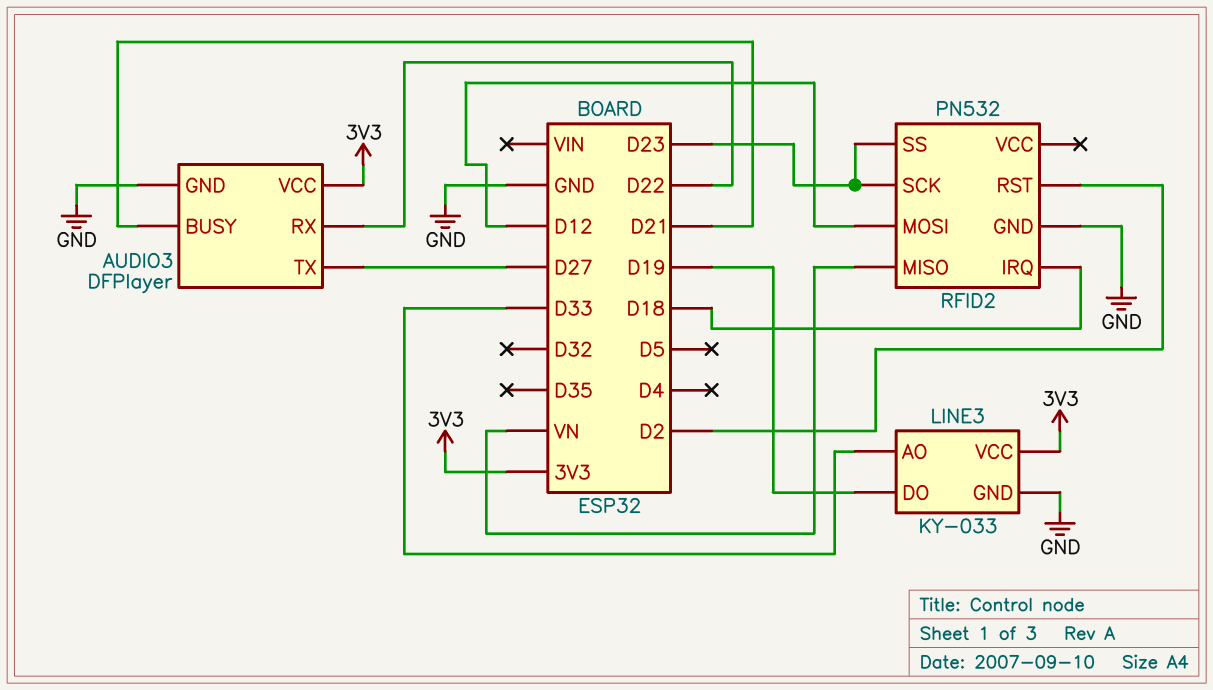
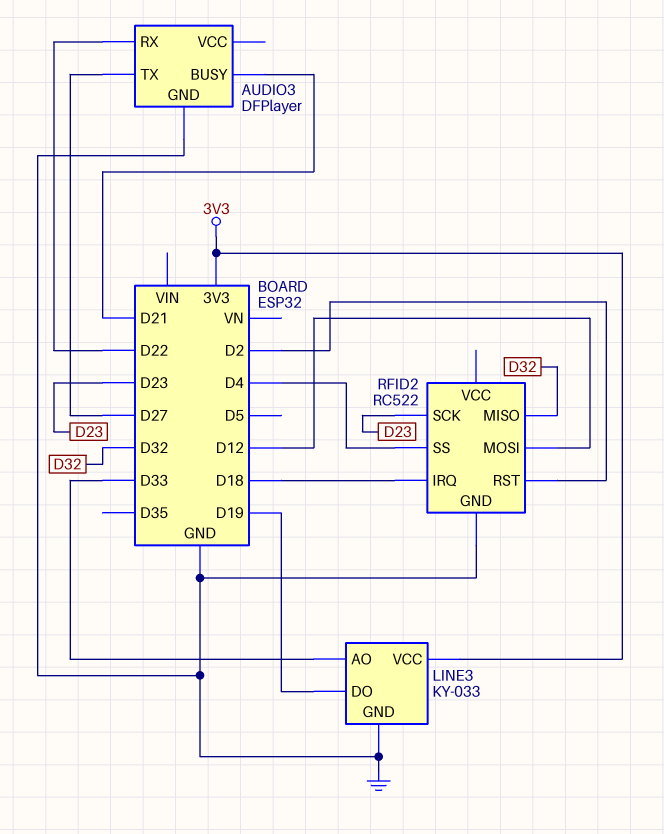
AUDIO3 pin VCC: 3V3 -> none
RFID2: PN532 -> RC522
RFID2 pin MISO: VN -> D32
RFID2 pin SS: D23 -> D4

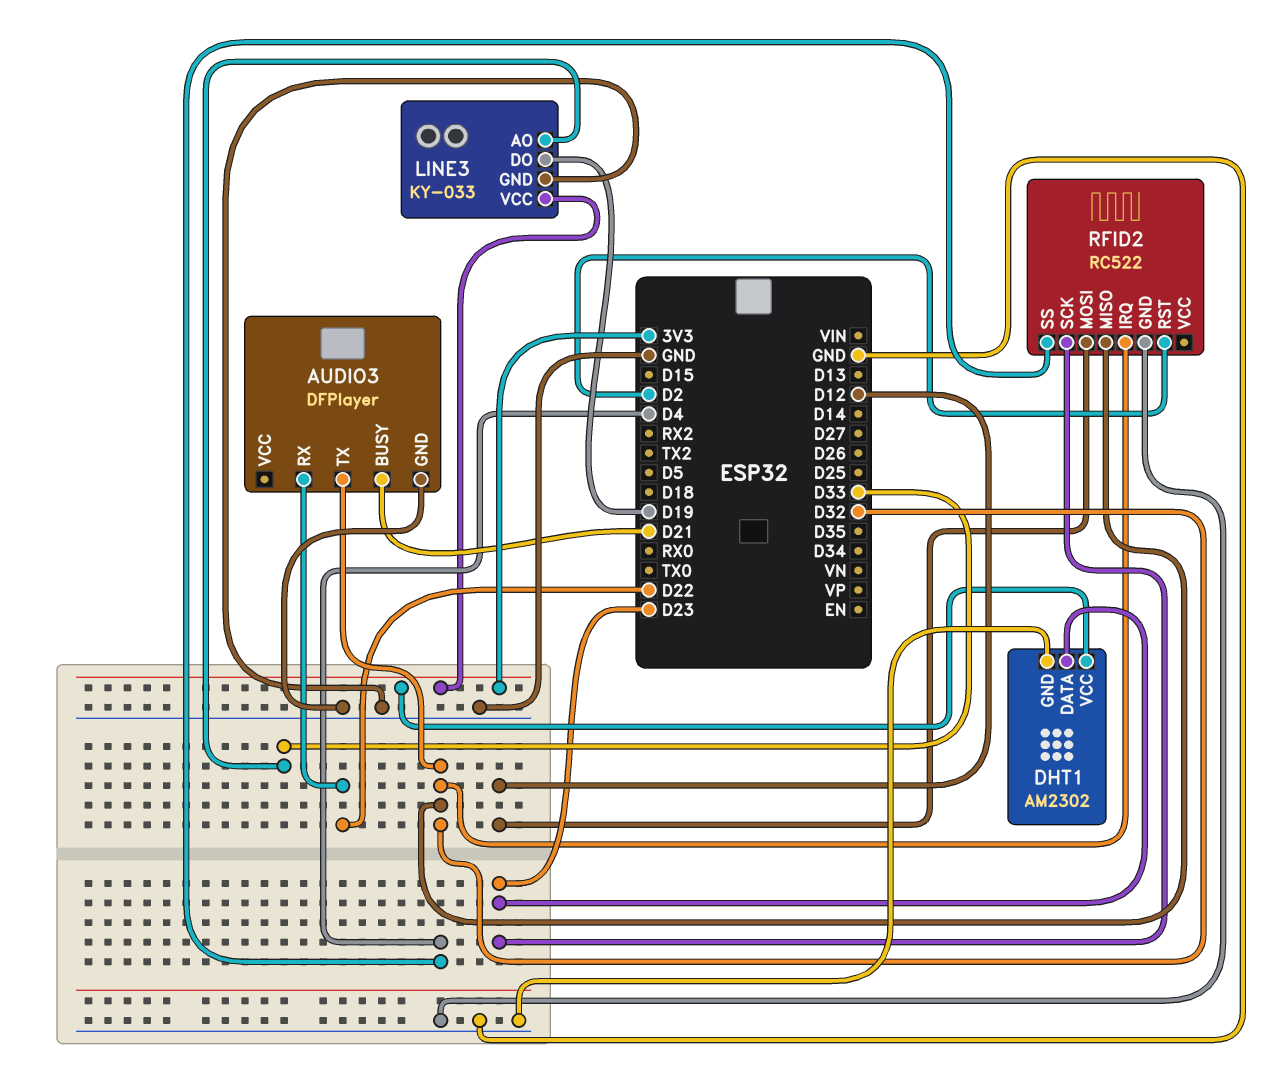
AUDIO3 pin TX: D27 -> D32
DHT1: none -> AM2302
DHT1 pin DATA: none -> D23
DHT1 pin GND: none -> GND
DHT1 pin VCC: none -> 3V3
RFID2 pin IRQ: D18 -> D32

